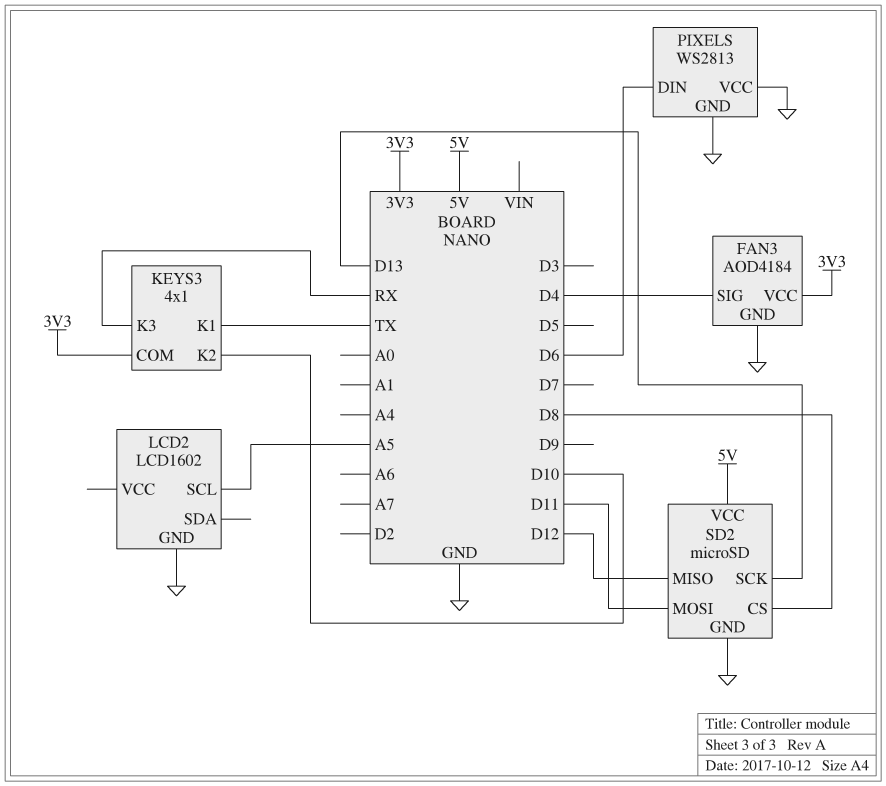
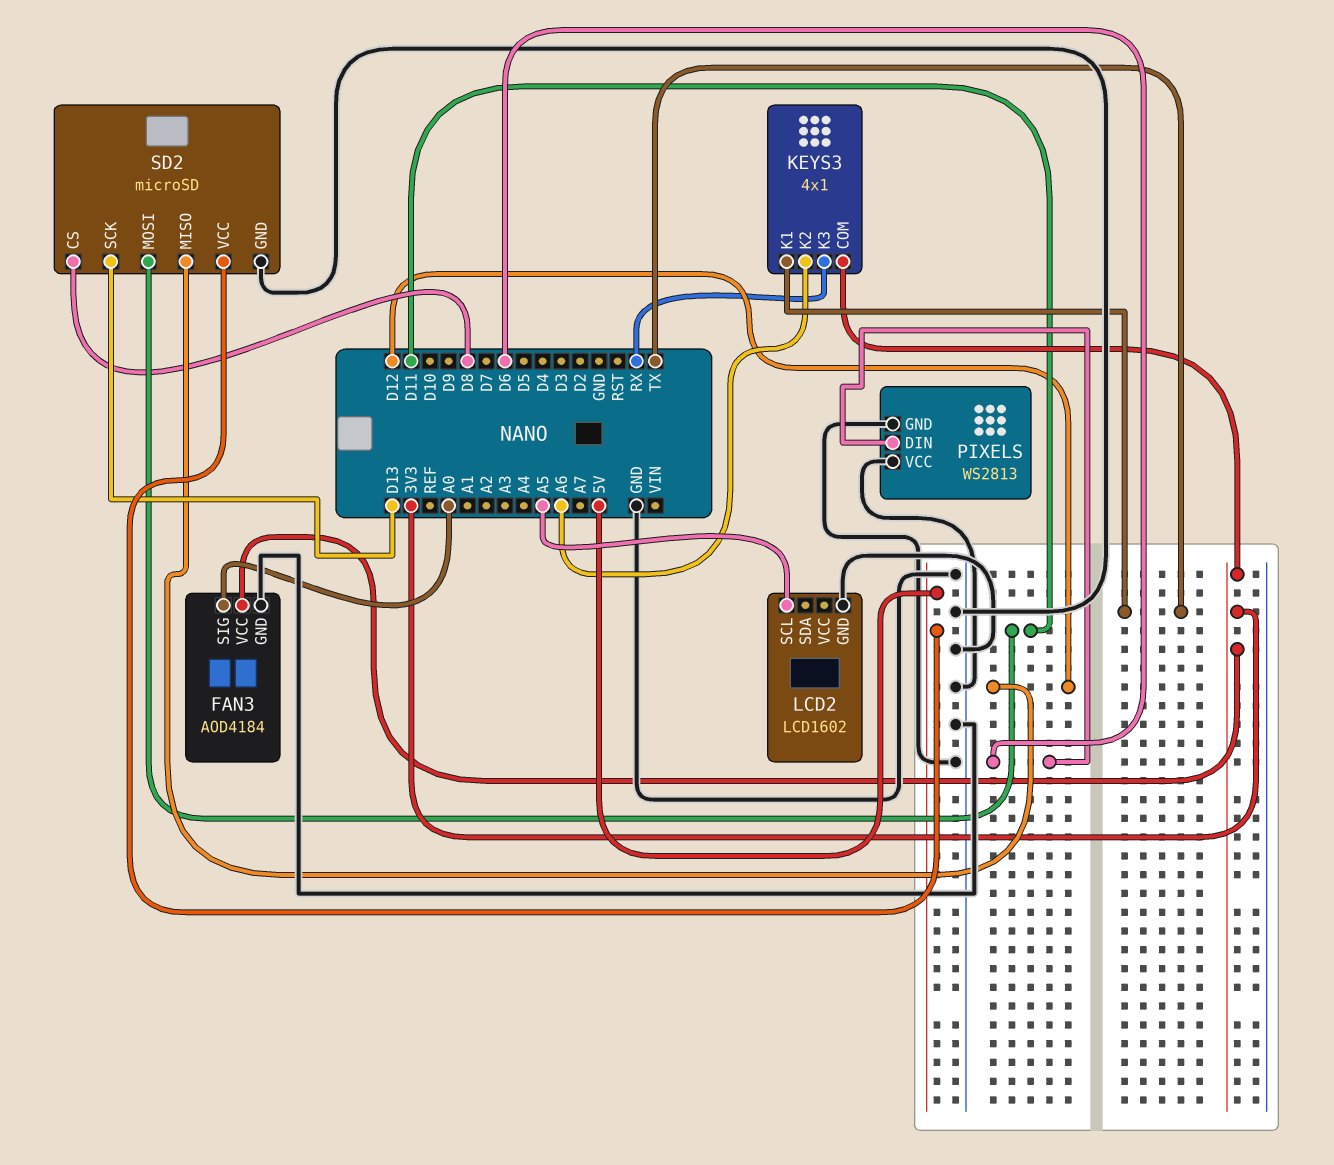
FAN3 pin SIG: D4 -> A0
KEYS3 pin K2: D10 -> A6

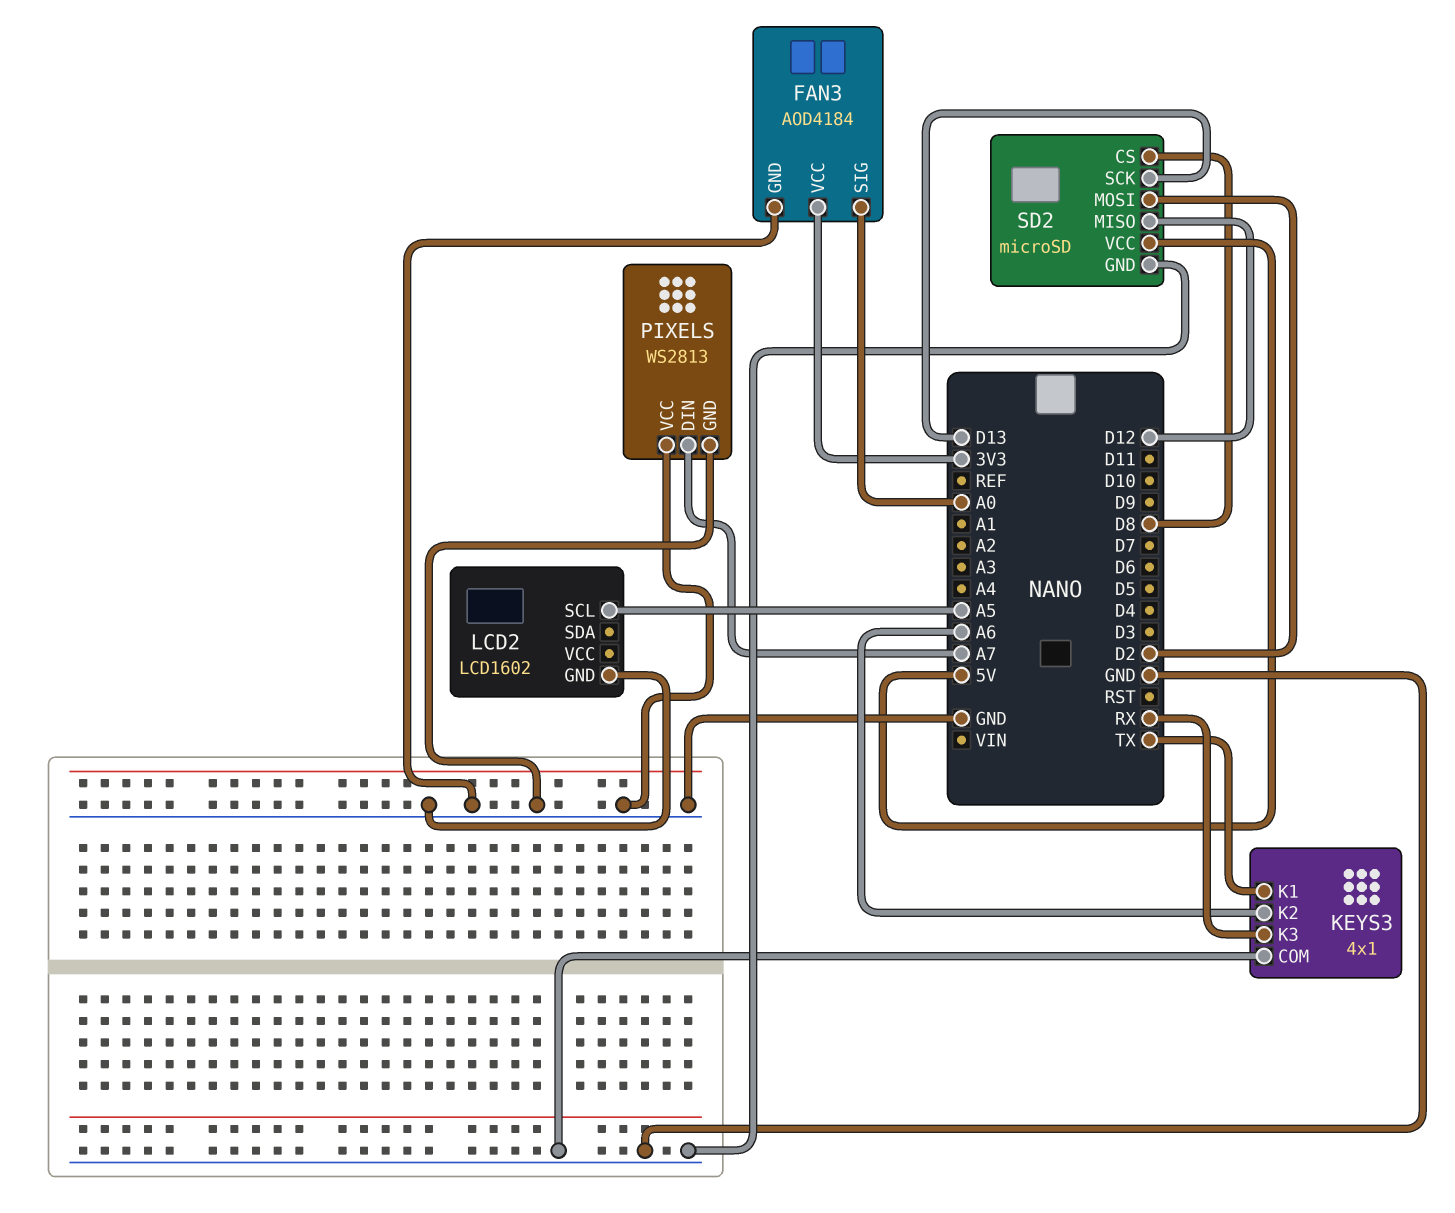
KEYS3 pin COM: 3V3 -> GND
PIXELS pin DIN: D6 -> A7
SD2 pin MOSI: D11 -> D2

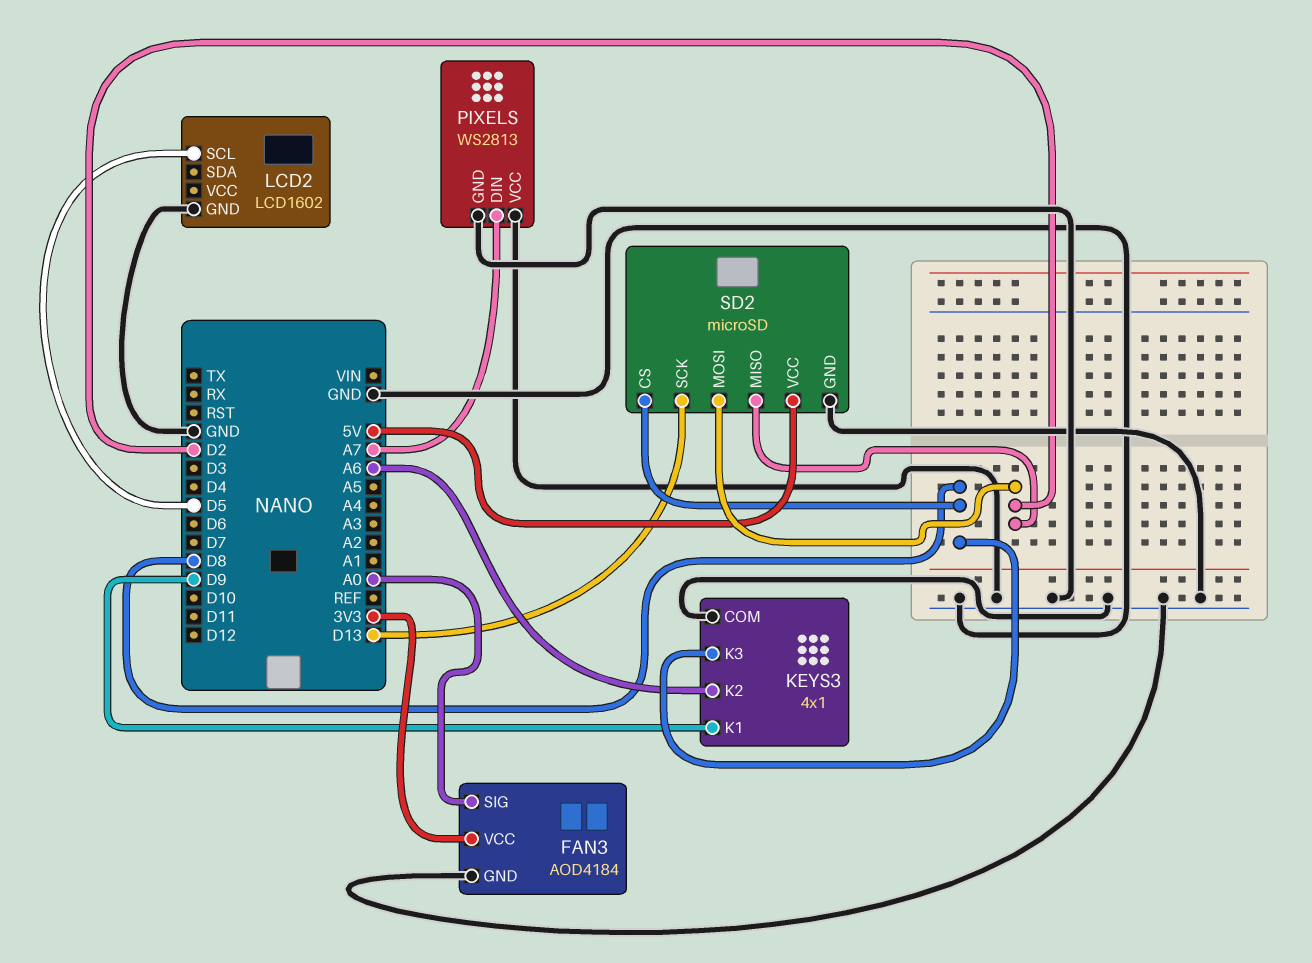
KEYS3 pin K1: TX -> D9
KEYS3 pin K3: RX -> D8
LCD2 pin SCL: A5 -> D5
SD2 pin MISO: D12 -> D2

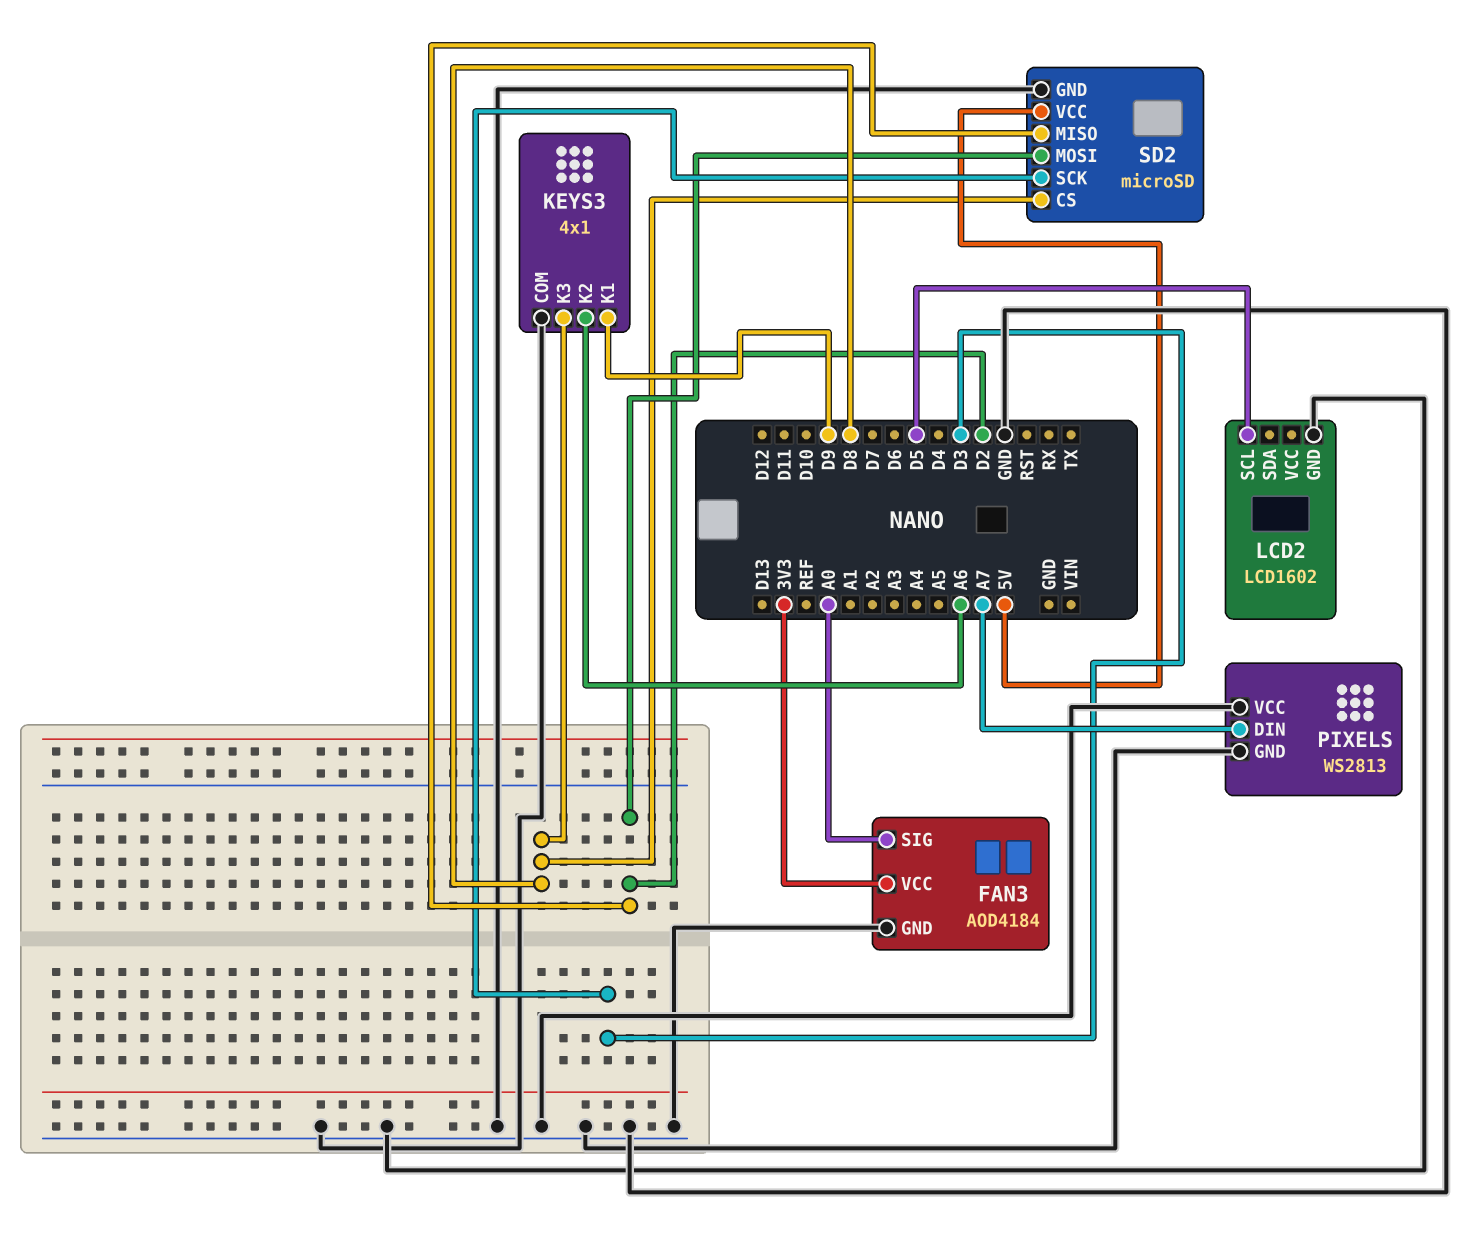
SD2 pin SCK: D13 -> D3

